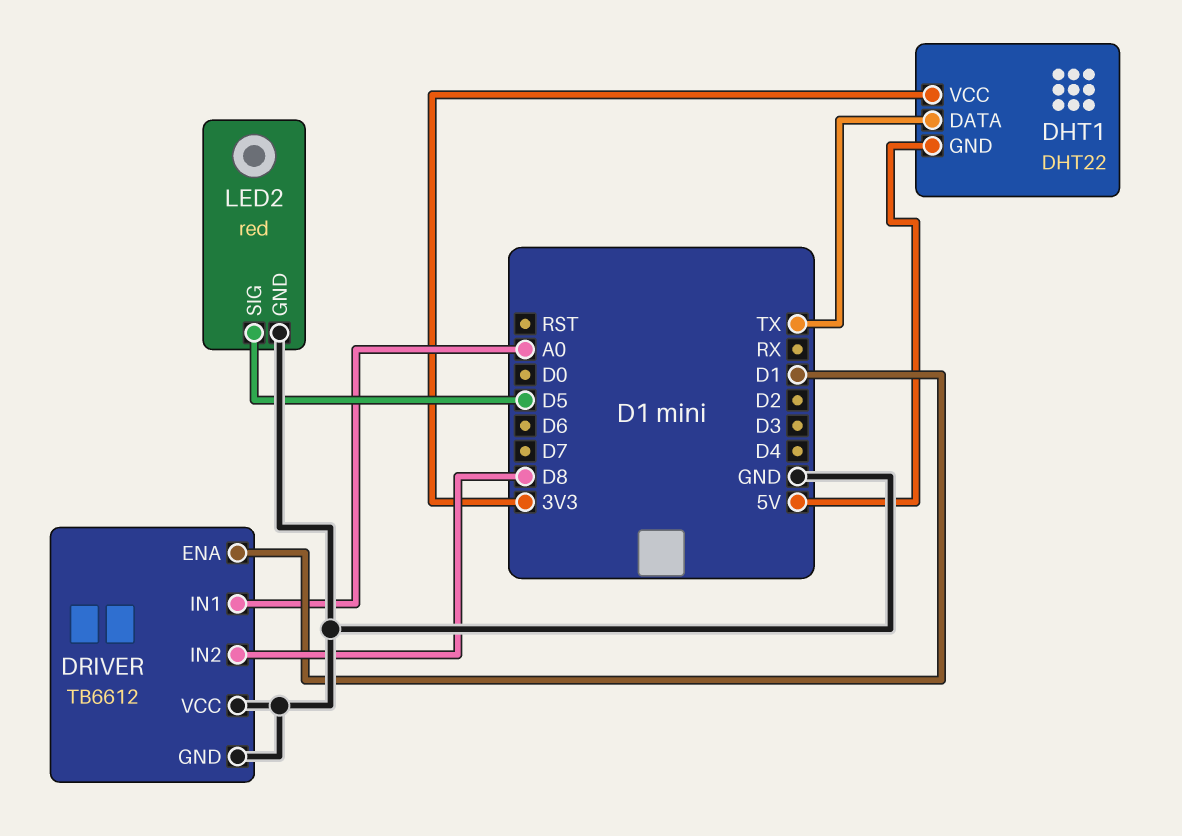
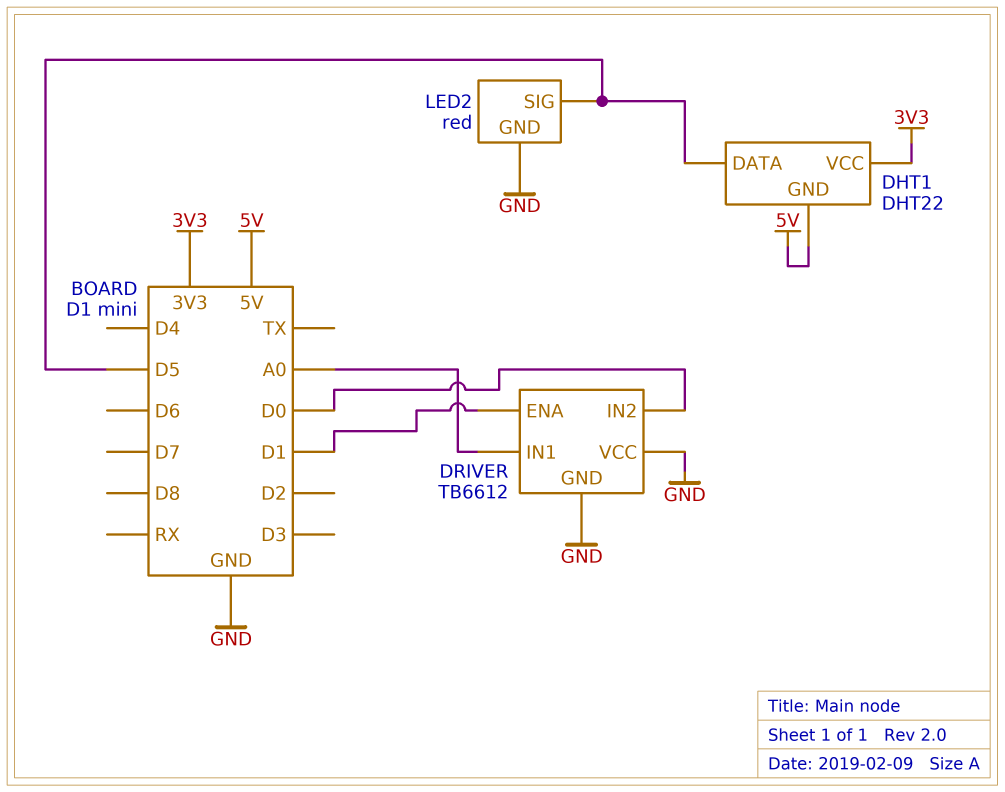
DHT1 pin DATA: TX -> D5
DRIVER pin IN2: D8 -> D0

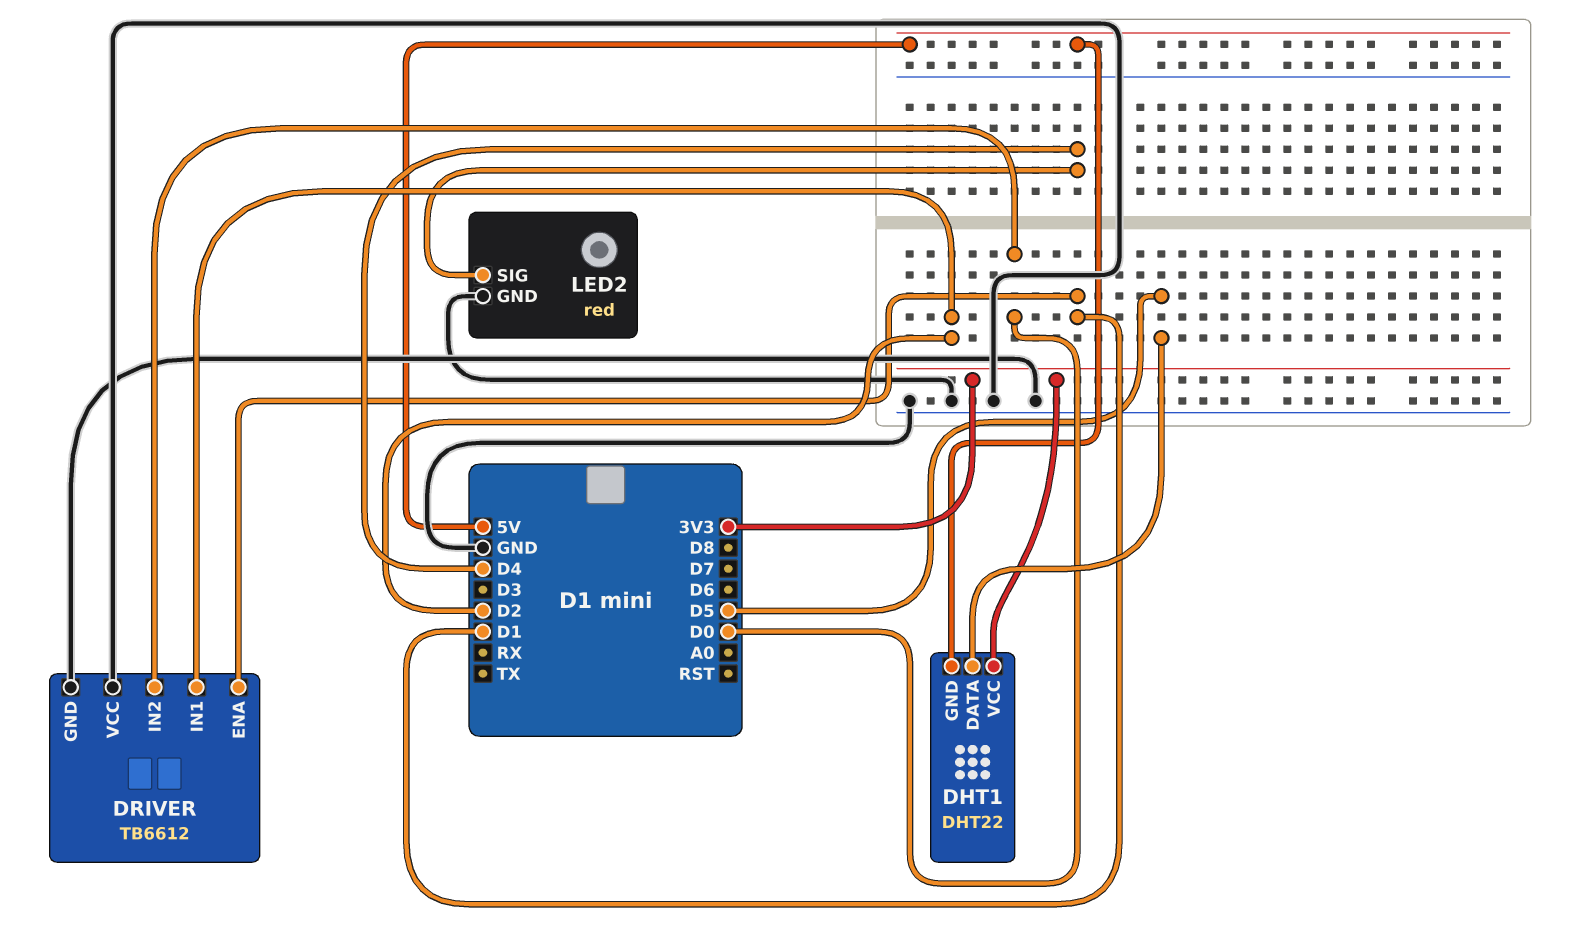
DRIVER pin IN1: A0 -> D2
LED2 pin SIG: D5 -> D4

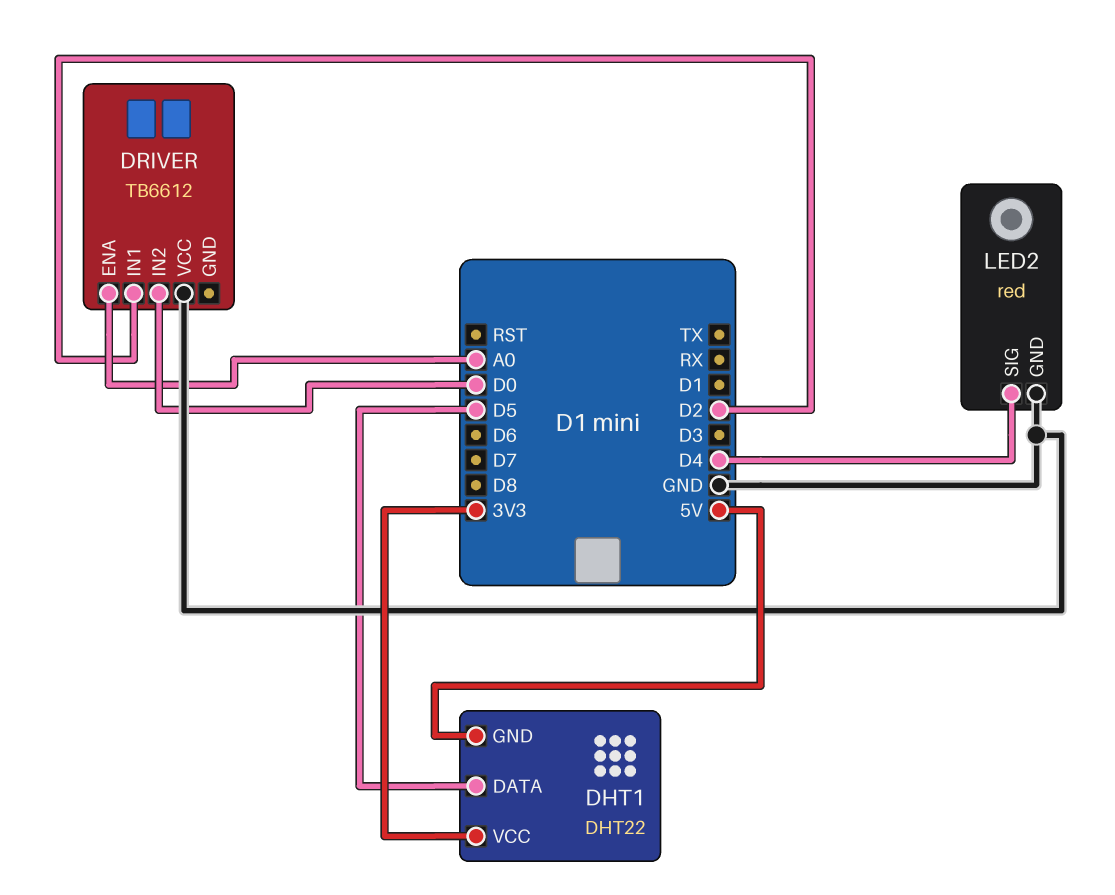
DRIVER pin ENA: D1 -> A0
DRIVER pin GND: GND -> none

